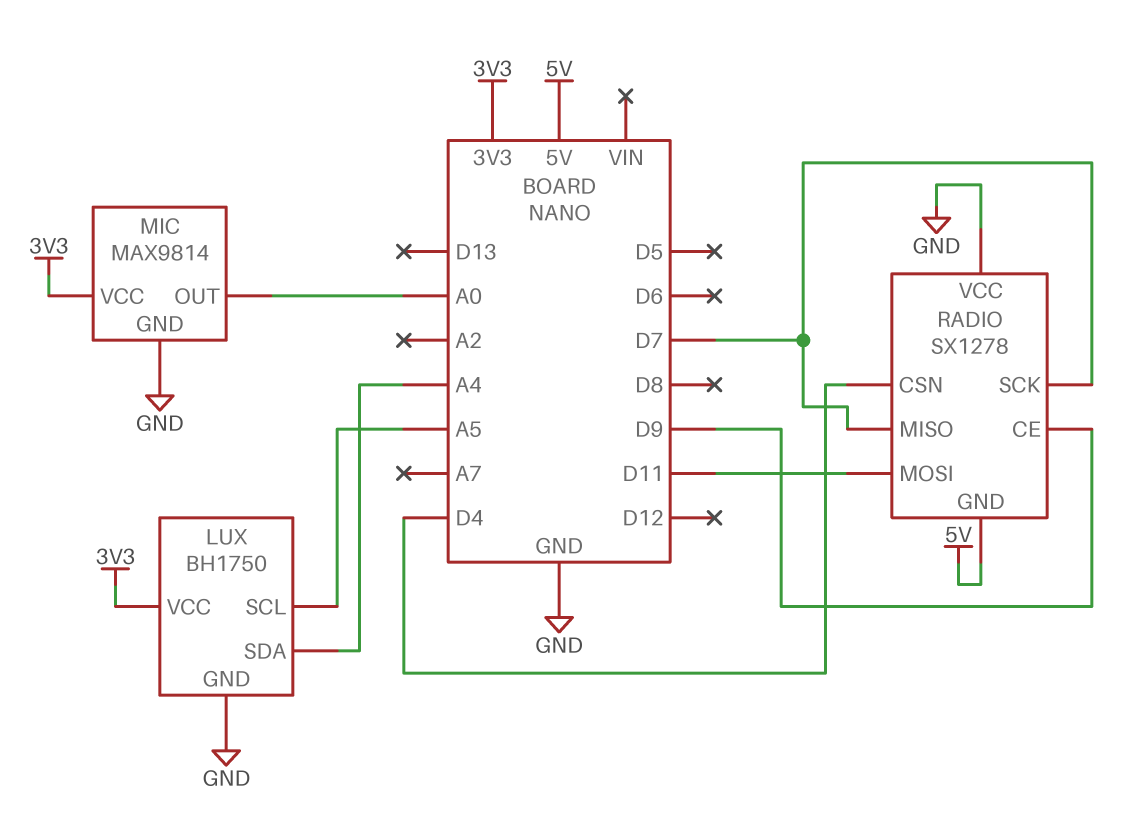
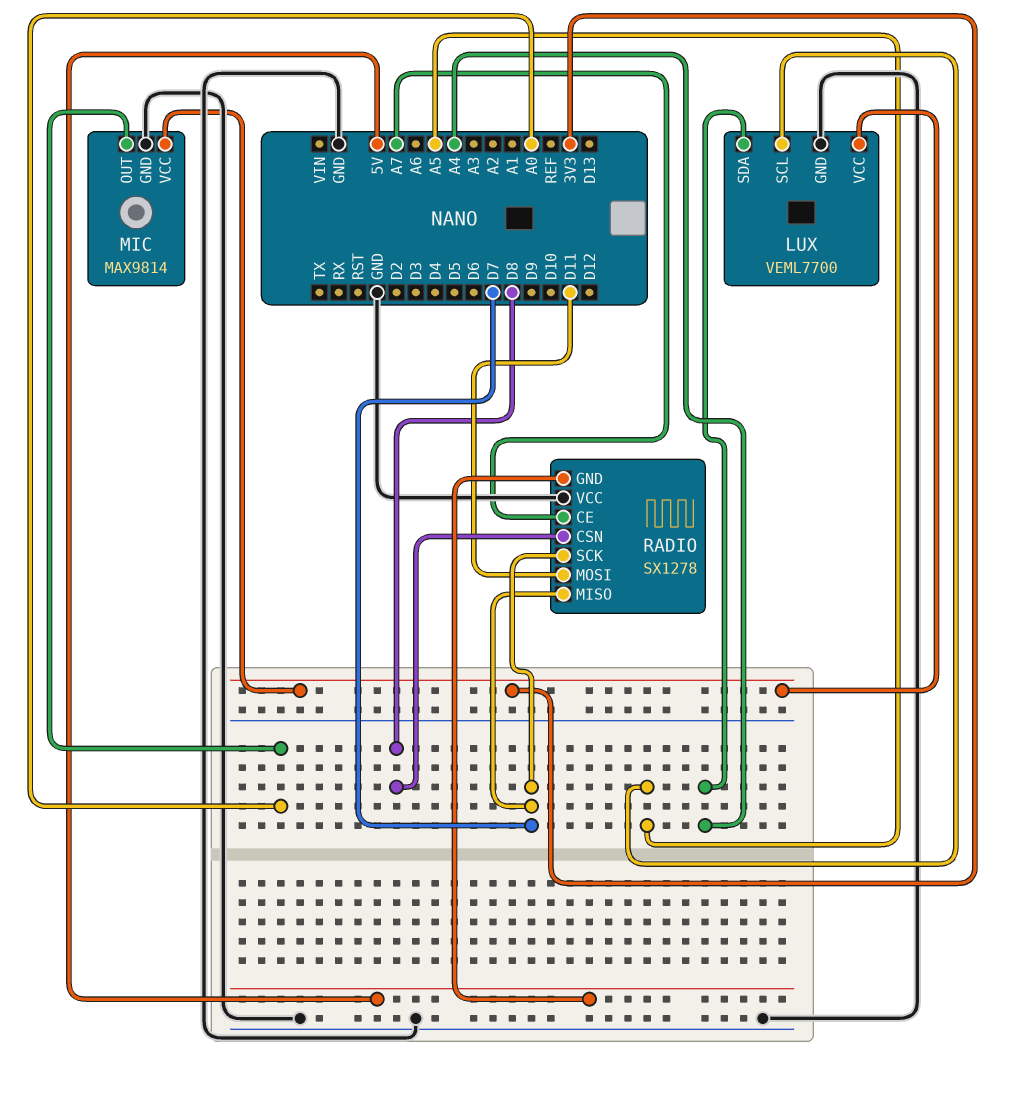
LUX: BH1750 -> VEML7700
RADIO pin CE: D9 -> A7
RADIO pin CSN: D4 -> D8

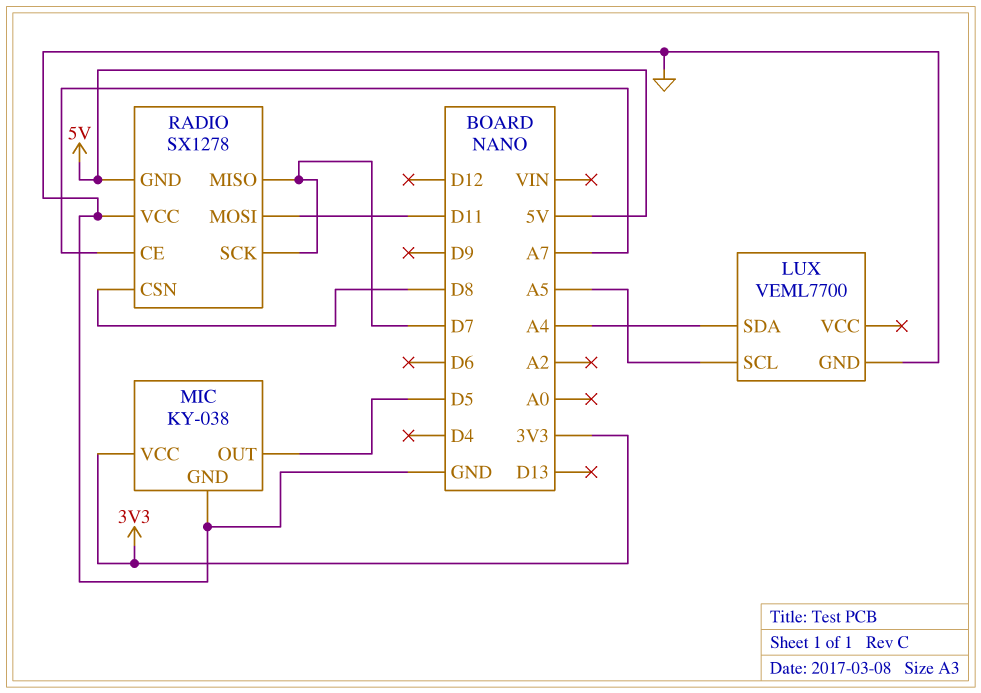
LUX pin VCC: 3V3 -> none
MIC: MAX9814 -> KY-038
MIC pin OUT: A0 -> D5

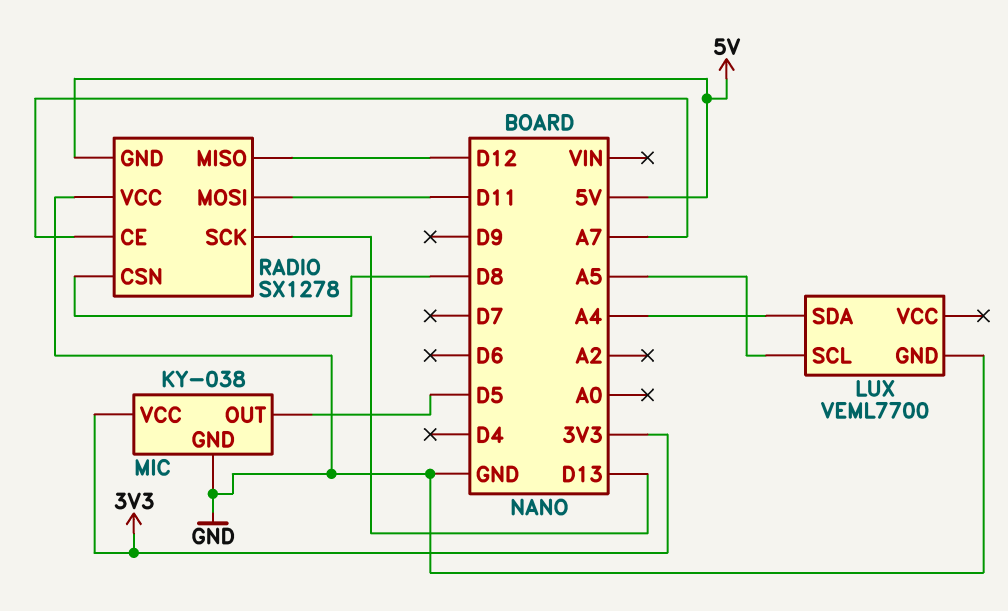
RADIO pin MISO: D7 -> D12
RADIO pin SCK: D7 -> D13

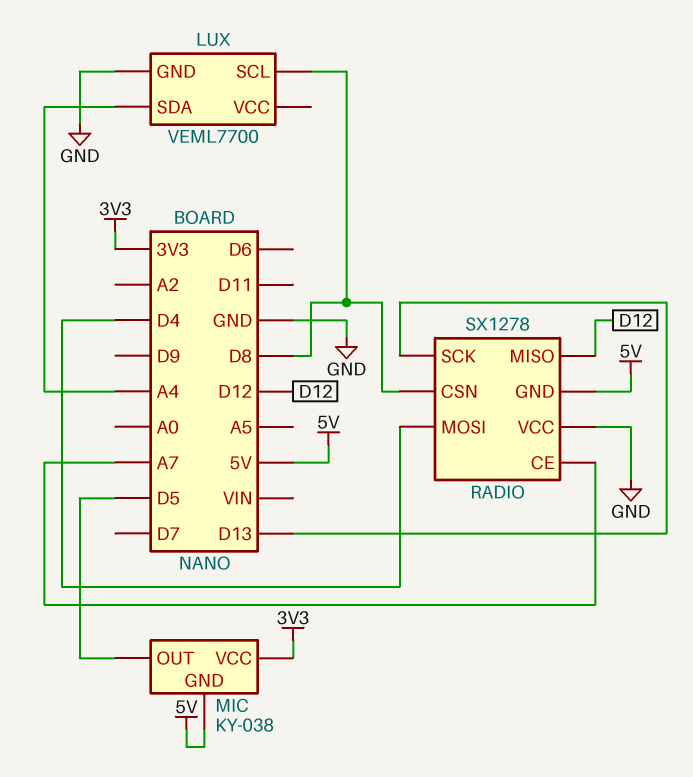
LUX pin SCL: A5 -> D8
MIC pin GND: GND -> 5V
RADIO pin MOSI: D11 -> D4

